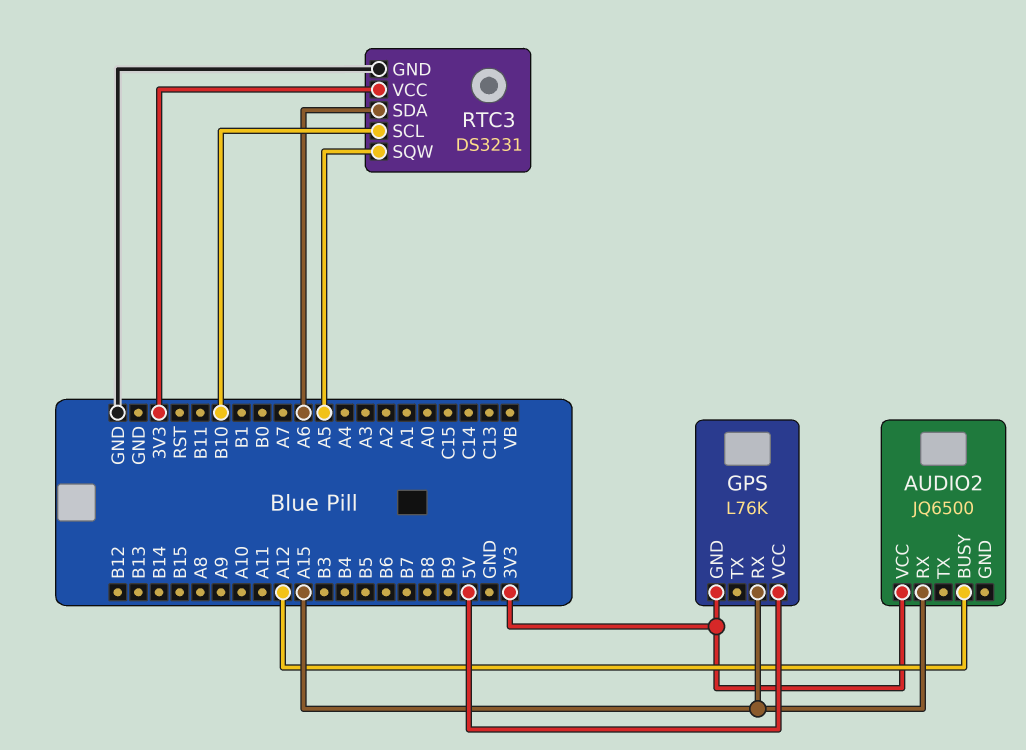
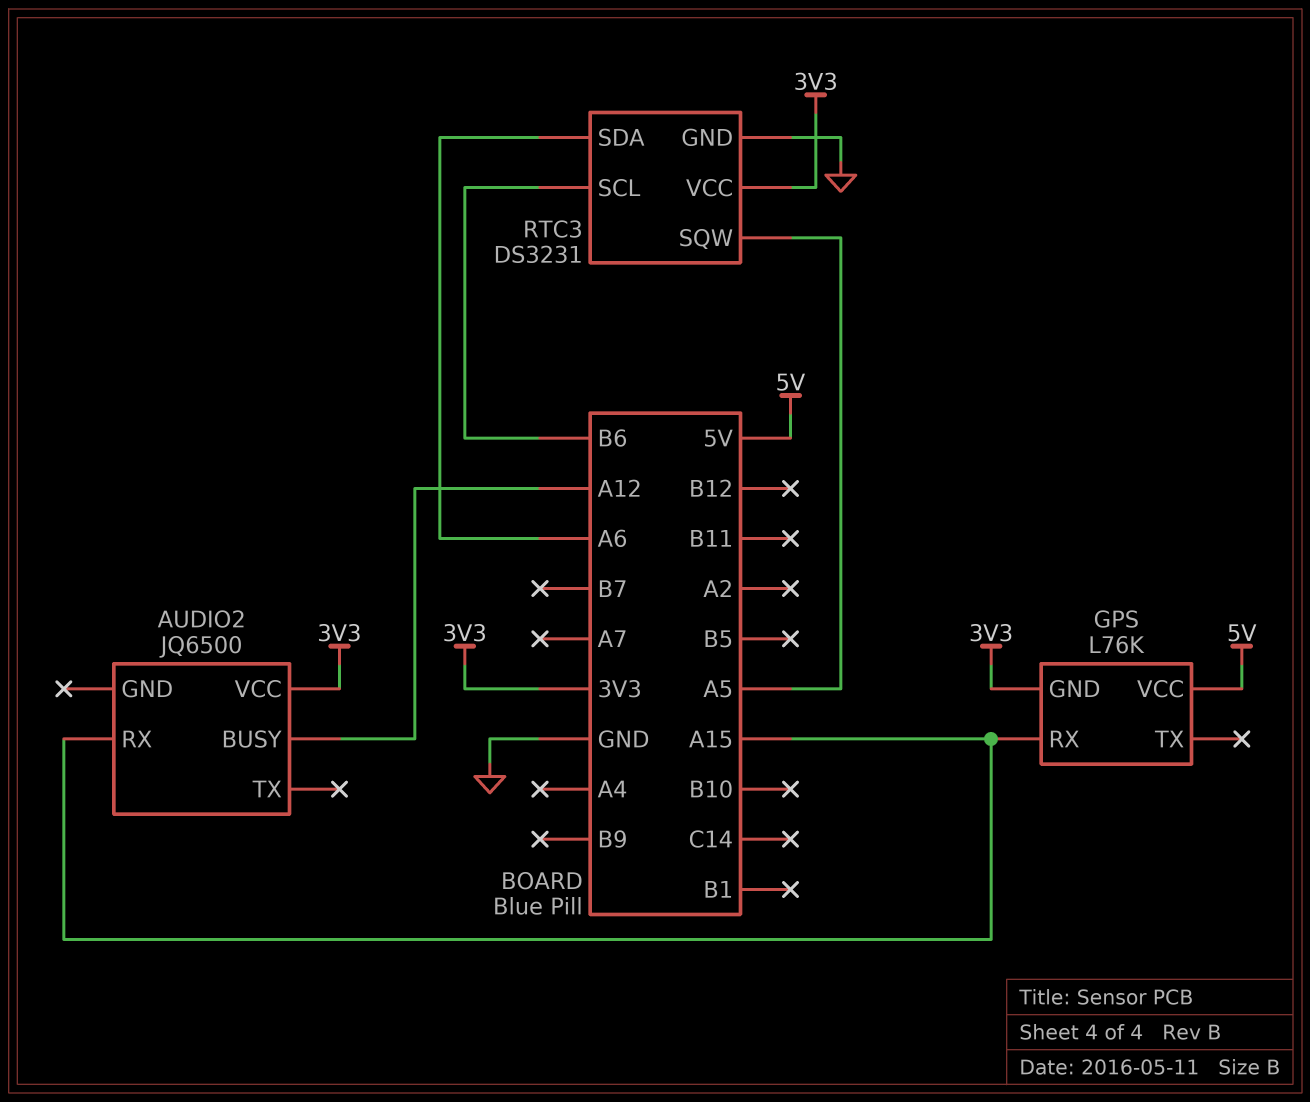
RTC3 pin SCL: B10 -> B6

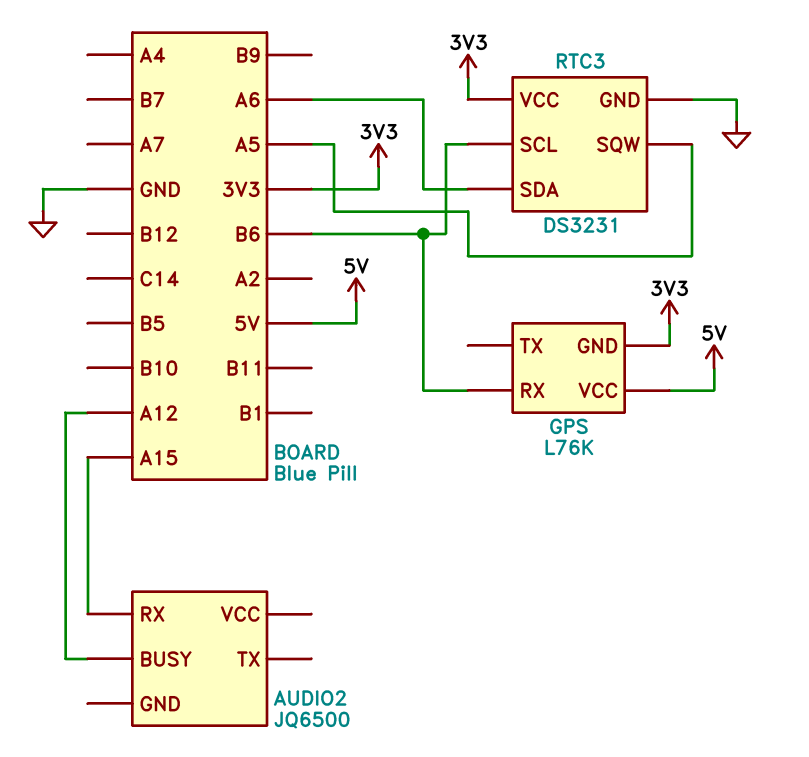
AUDIO2 pin VCC: 3V3 -> none
GPS pin RX: A15 -> B6

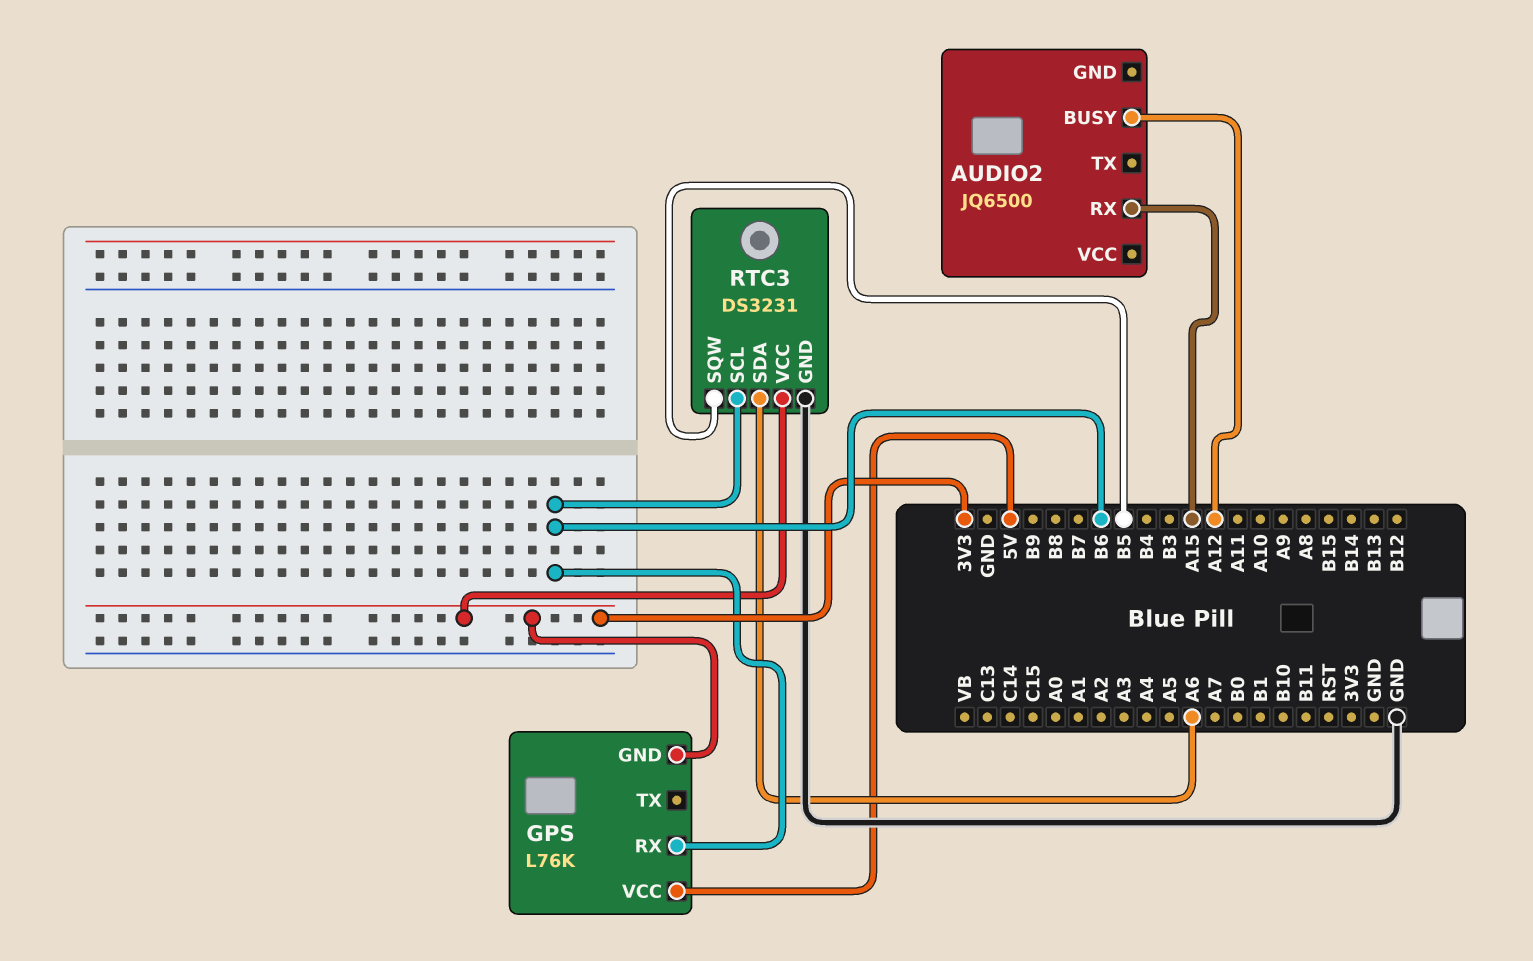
RTC3 pin SQW: A5 -> B5

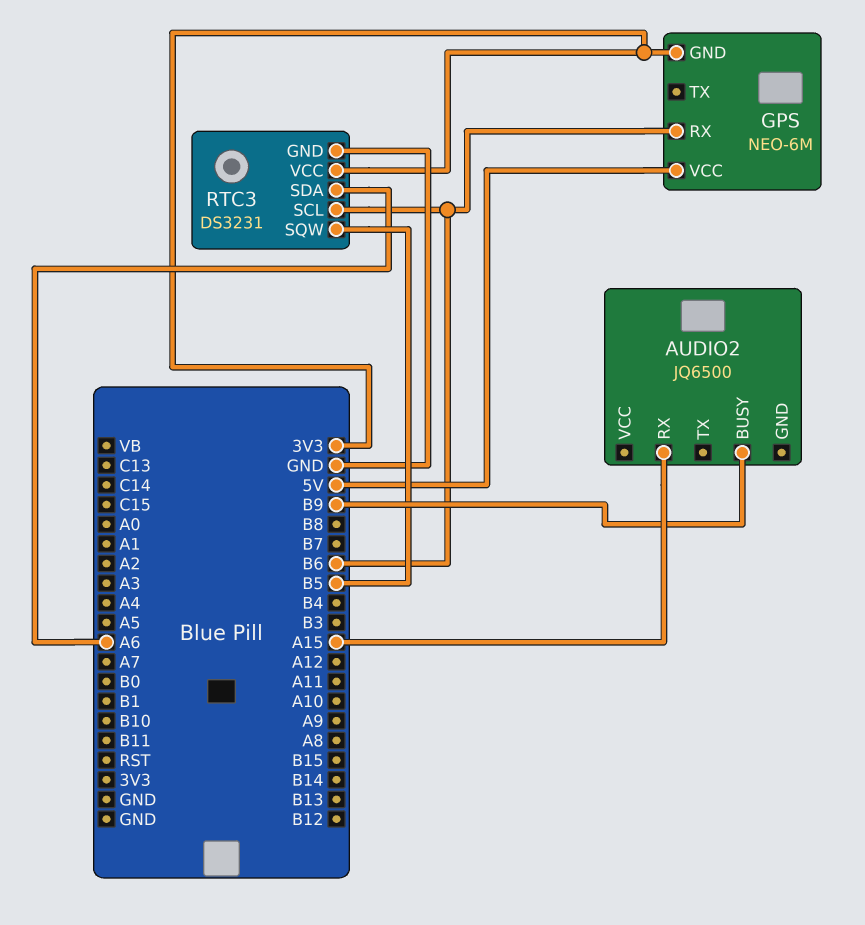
AUDIO2 pin BUSY: A12 -> B9
GPS: L76K -> NEO-6M

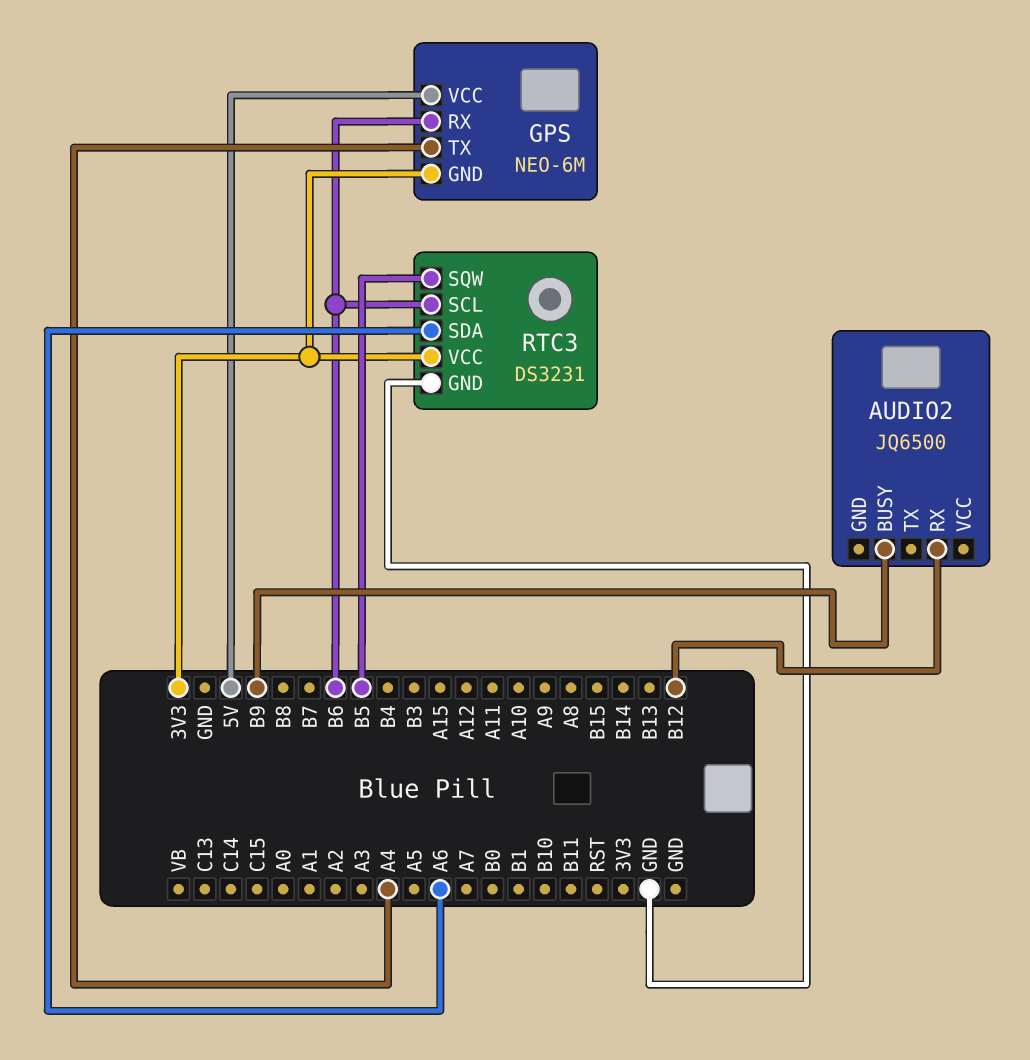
AUDIO2 pin RX: A15 -> B12
GPS pin TX: none -> A4

